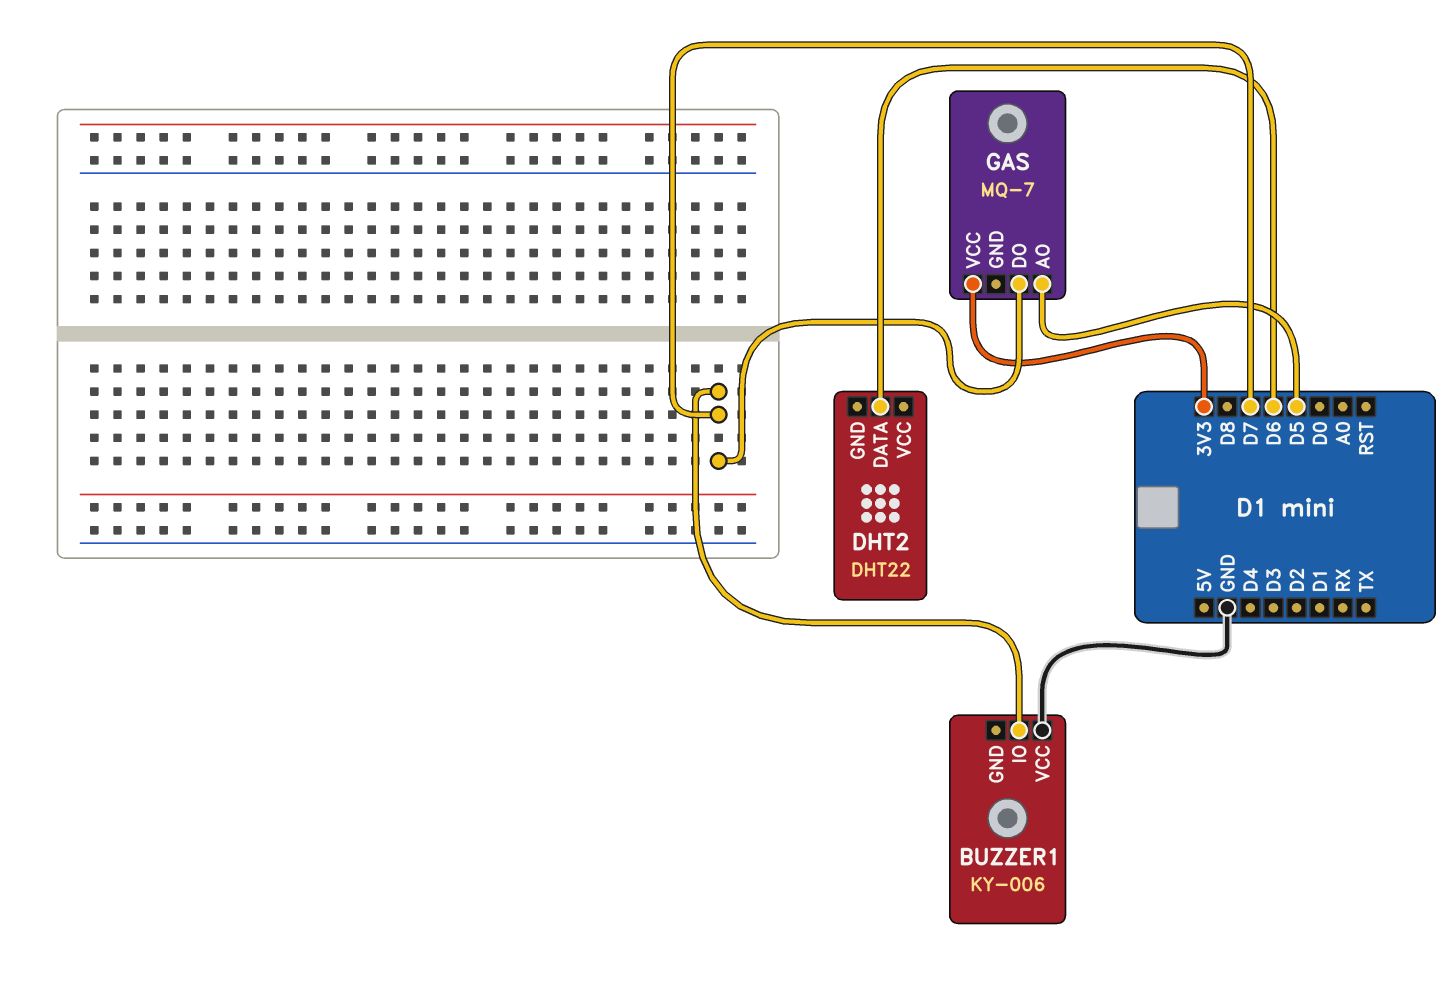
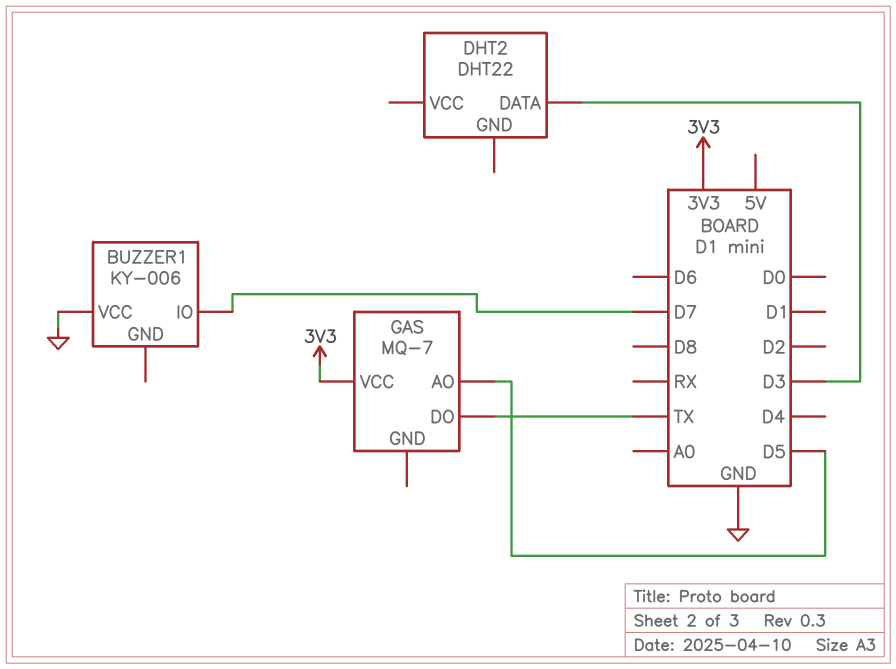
DHT2 pin DATA: D6 -> D3
GAS pin DO: D7 -> TX

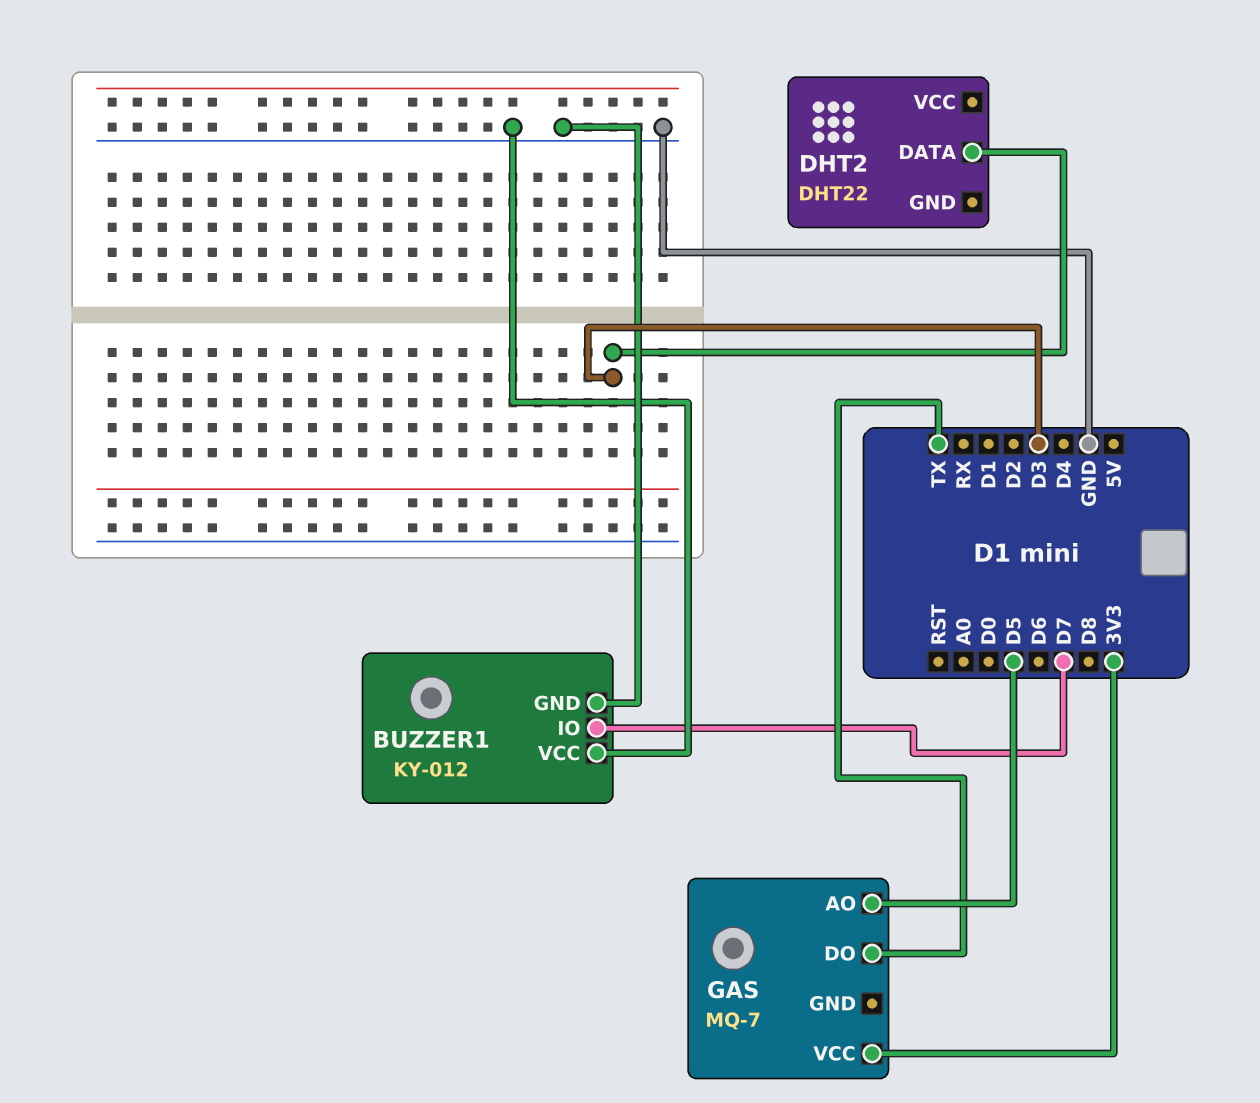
BUZZER1: KY-006 -> KY-012
BUZZER1 pin GND: none -> GND

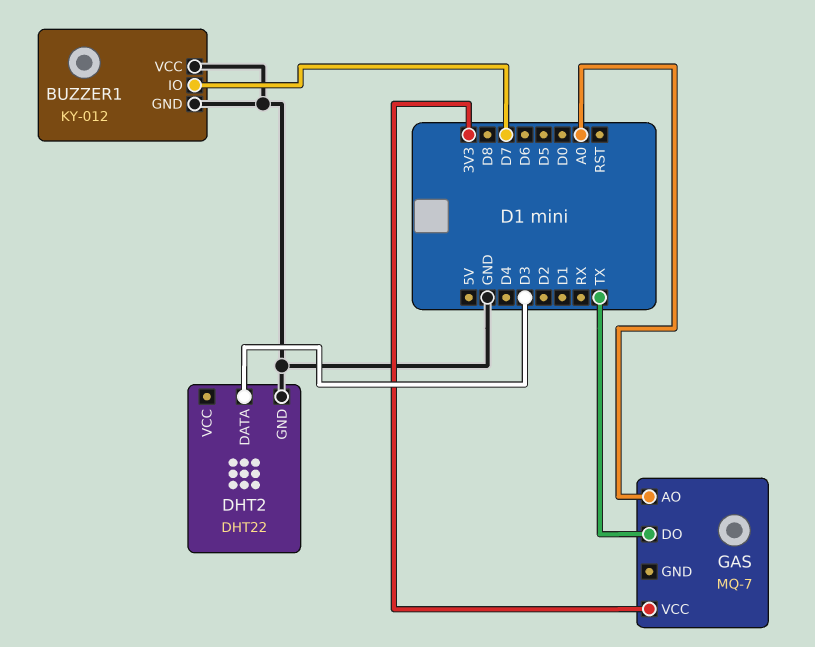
DHT2 pin GND: none -> GND
GAS pin AO: D5 -> A0

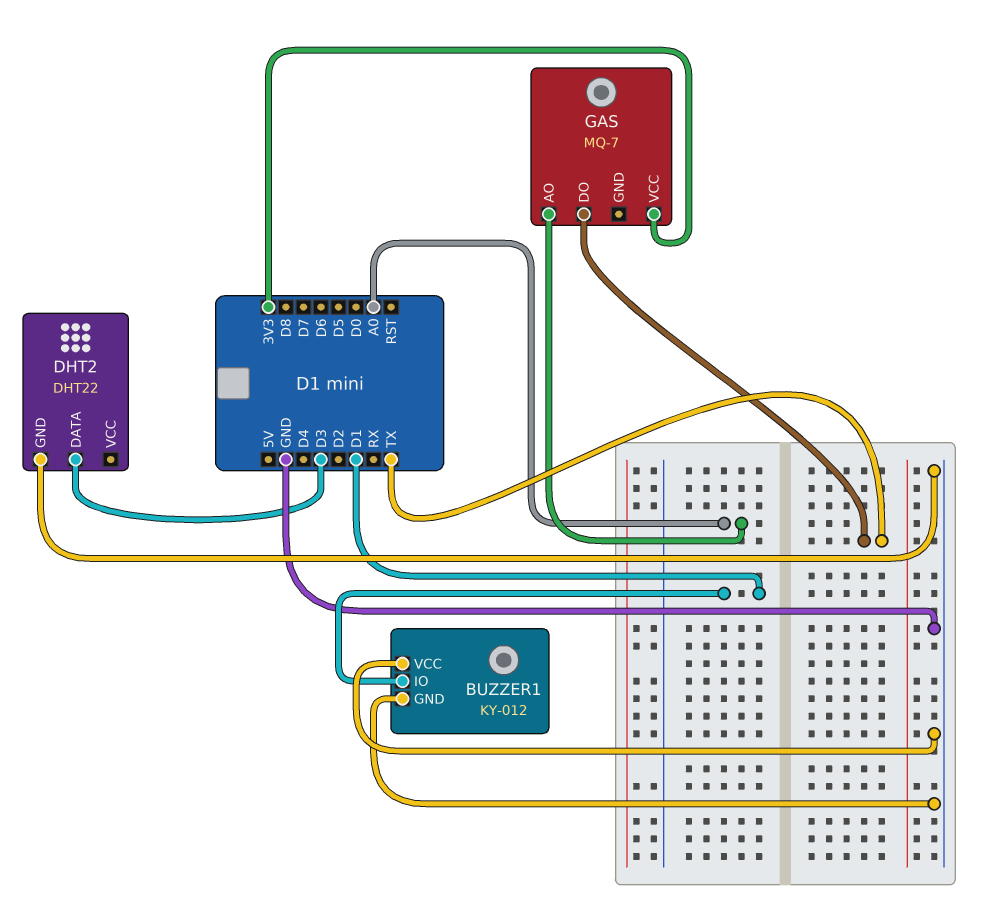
BUZZER1 pin IO: D7 -> D1

